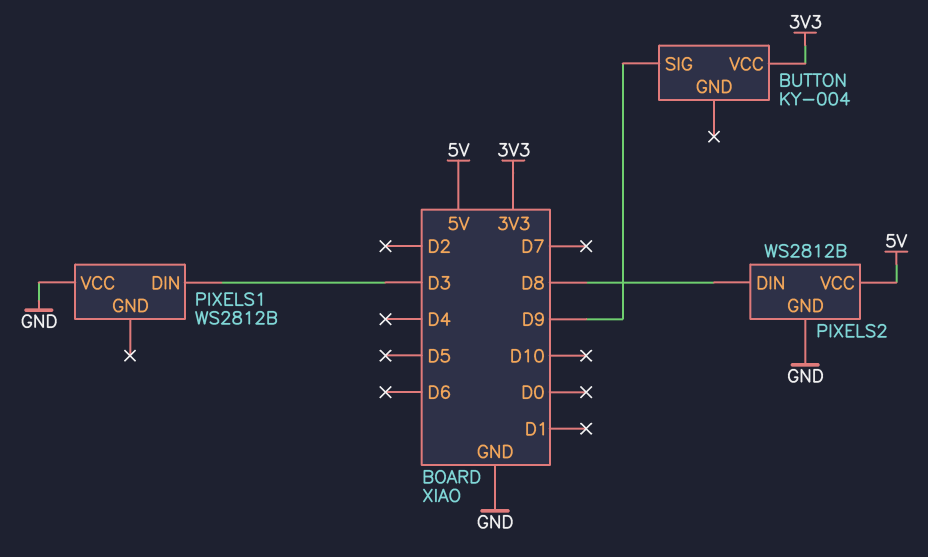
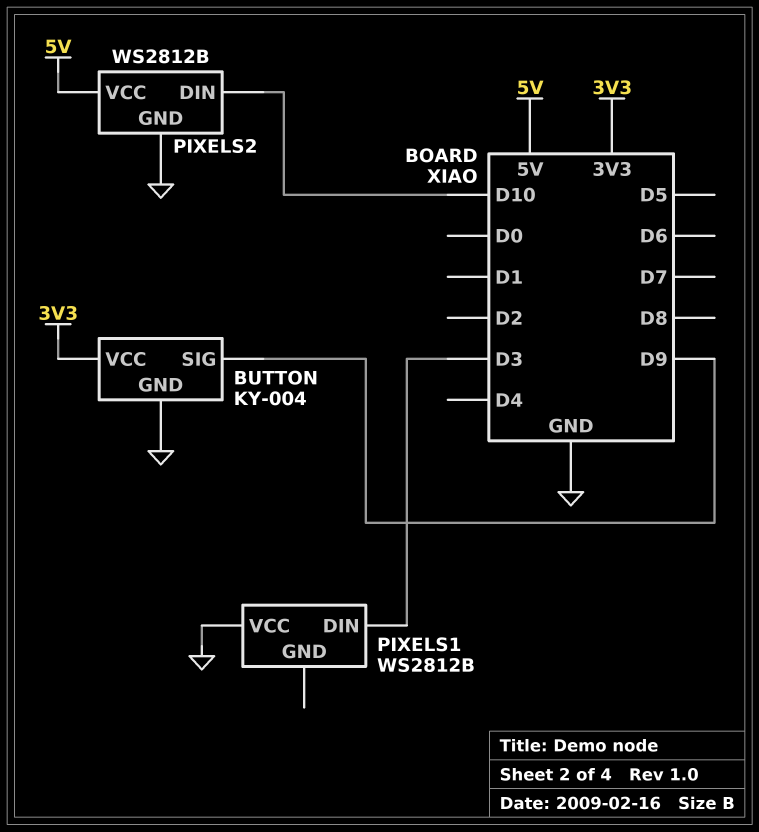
BUTTON pin GND: none -> GND
PIXELS2 pin DIN: D8 -> D10

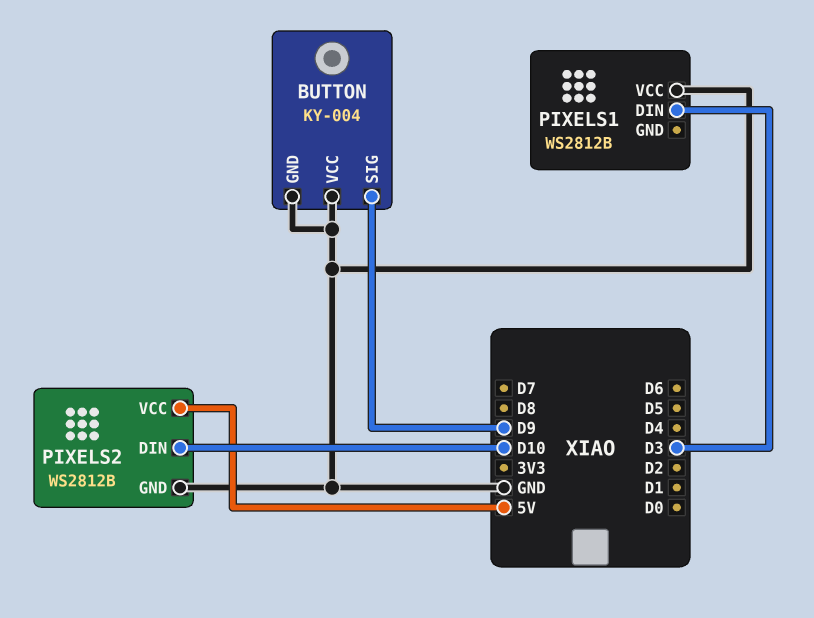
BUTTON pin VCC: 3V3 -> GND

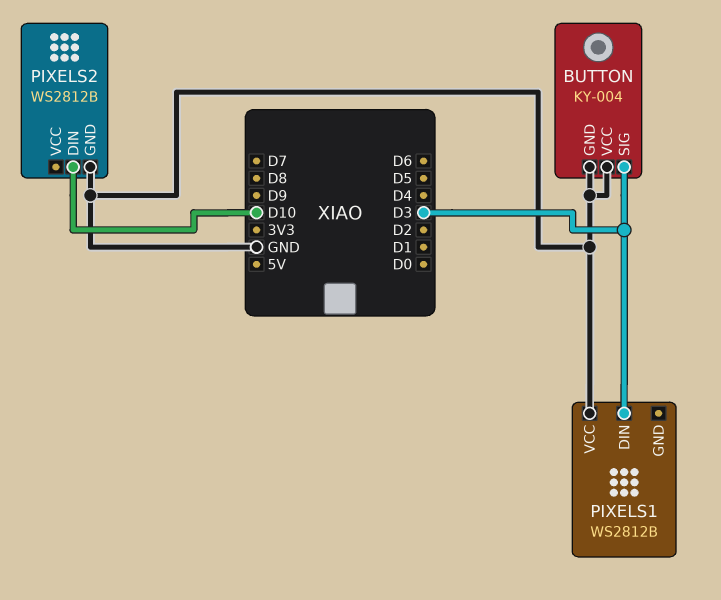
BUTTON pin SIG: D9 -> D3
PIXELS2 pin VCC: 5V -> none

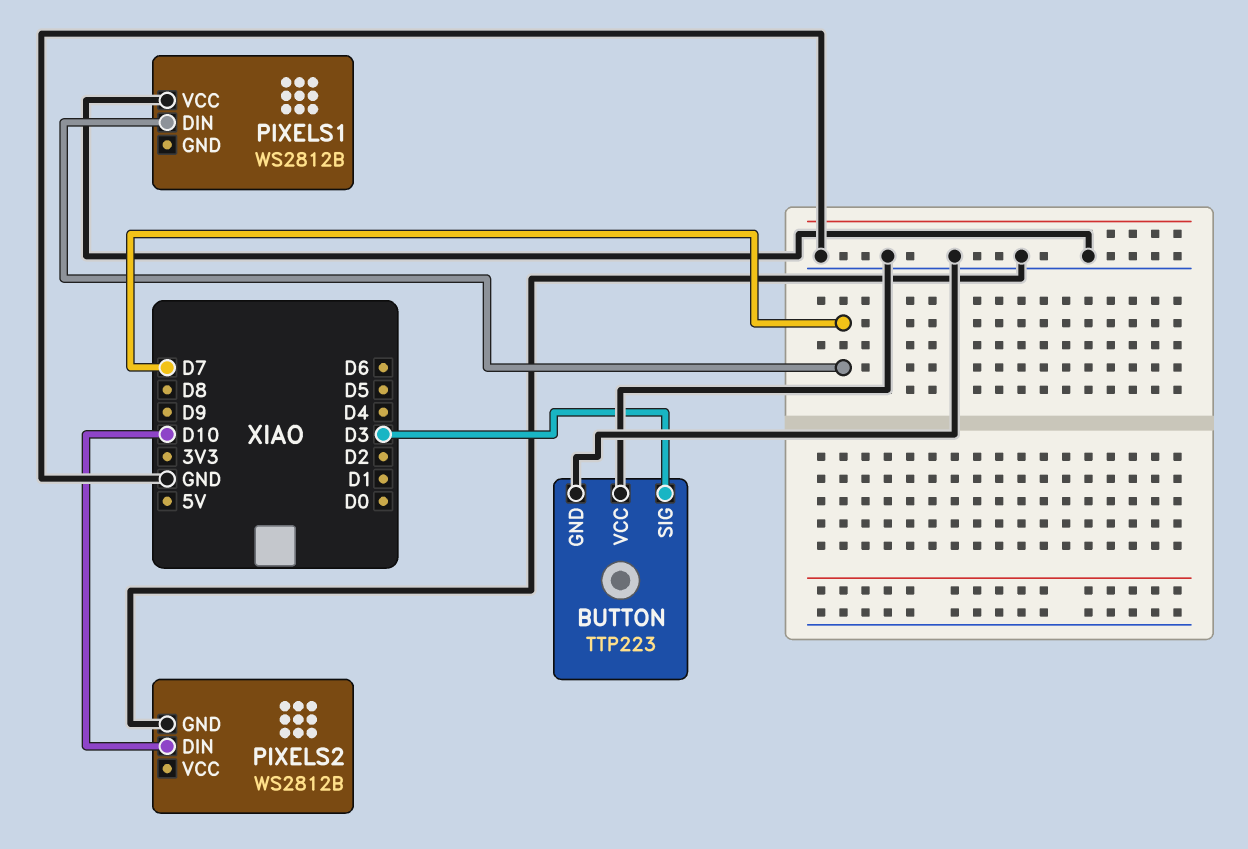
BUTTON: KY-004 -> TTP223
PIXELS1 pin DIN: D3 -> D7

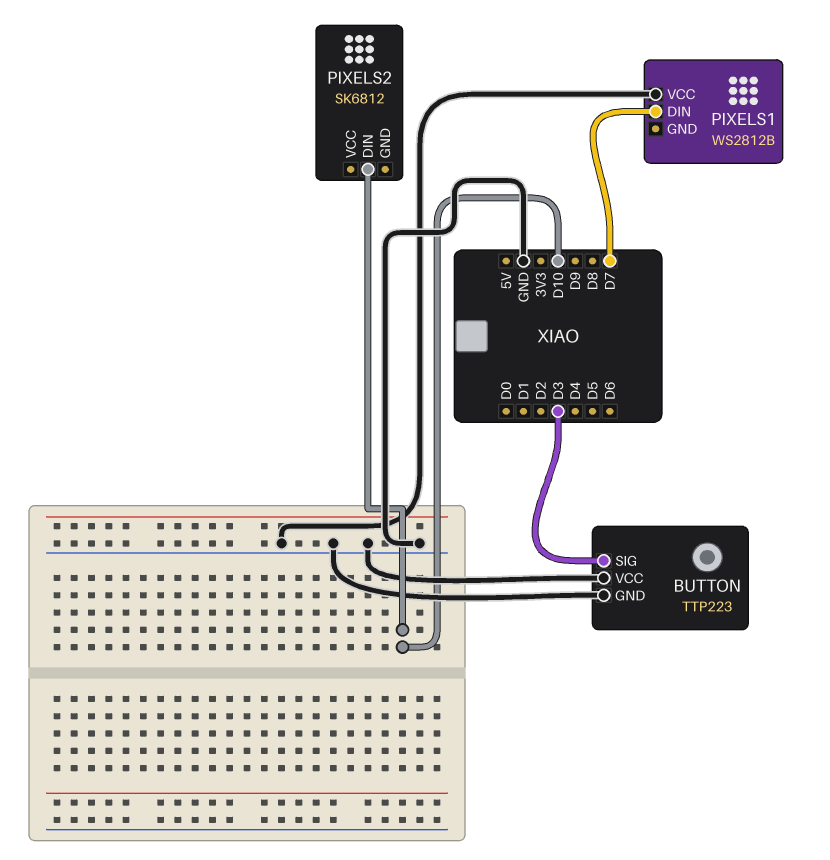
PIXELS2: WS2812B -> SK6812
PIXELS2 pin GND: GND -> none

